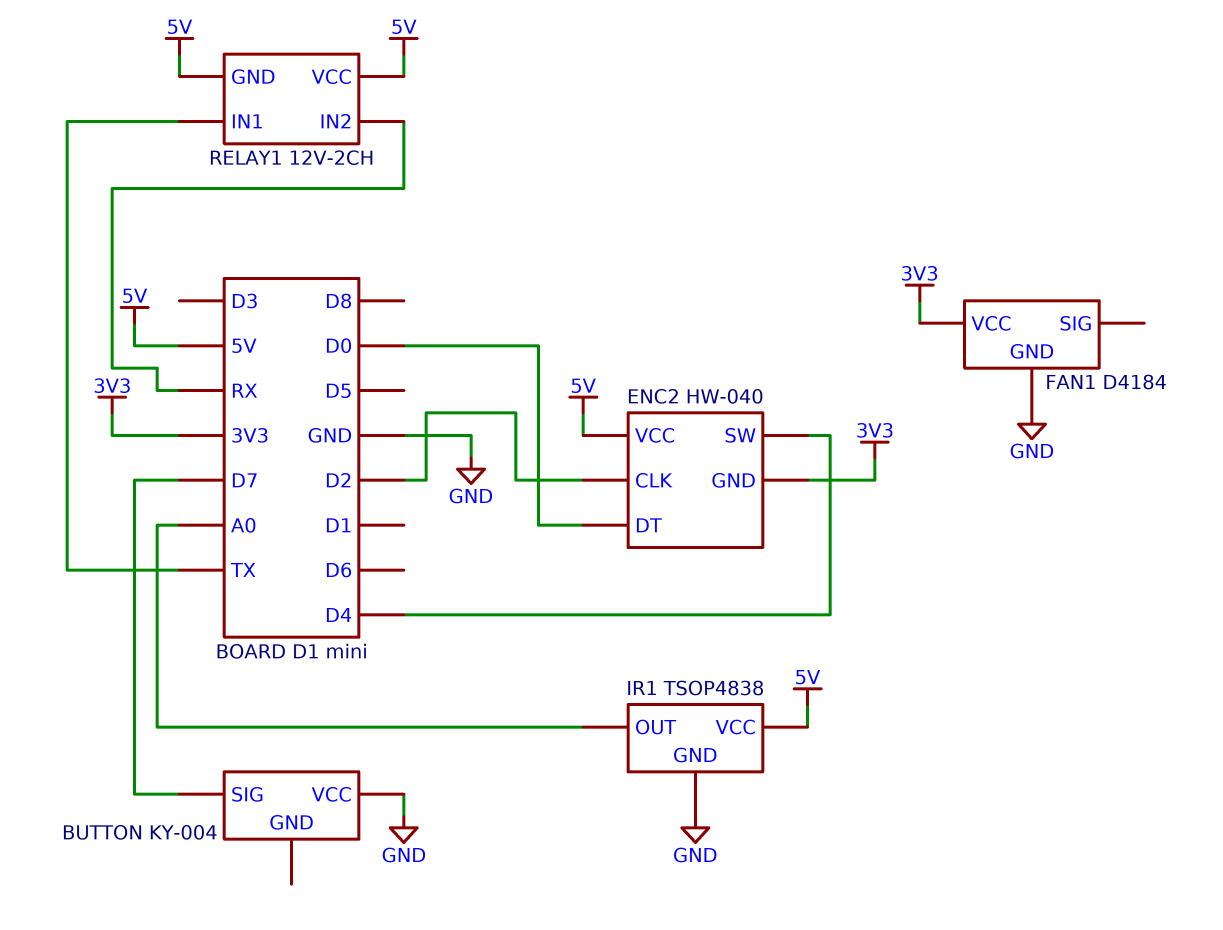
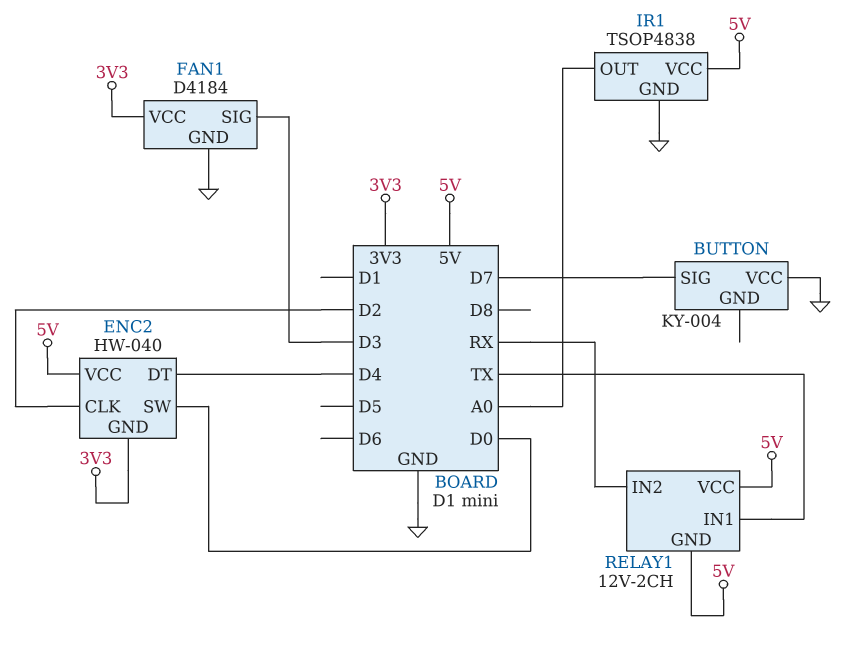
ENC2 pin DT: D0 -> D4
ENC2 pin SW: D4 -> D0
FAN1 pin SIG: none -> D3

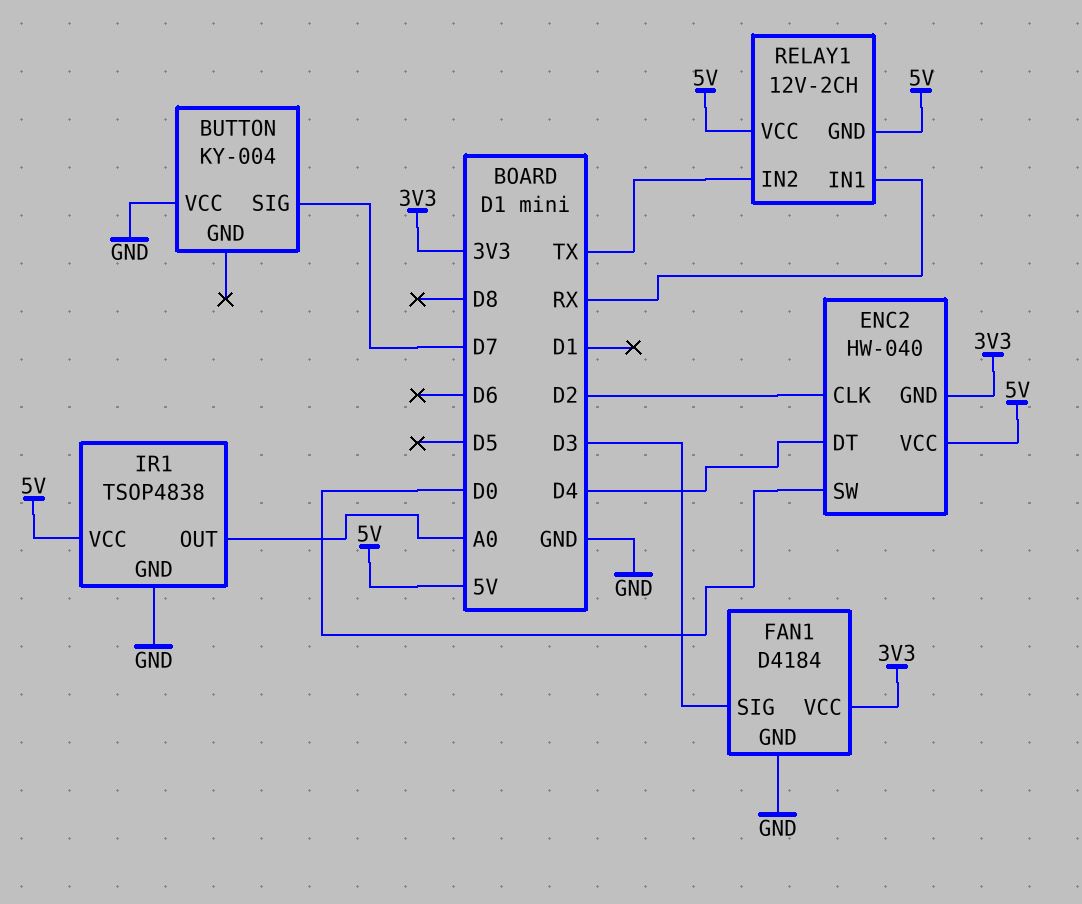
RELAY1 pin IN1: TX -> RX
RELAY1 pin IN2: RX -> TX

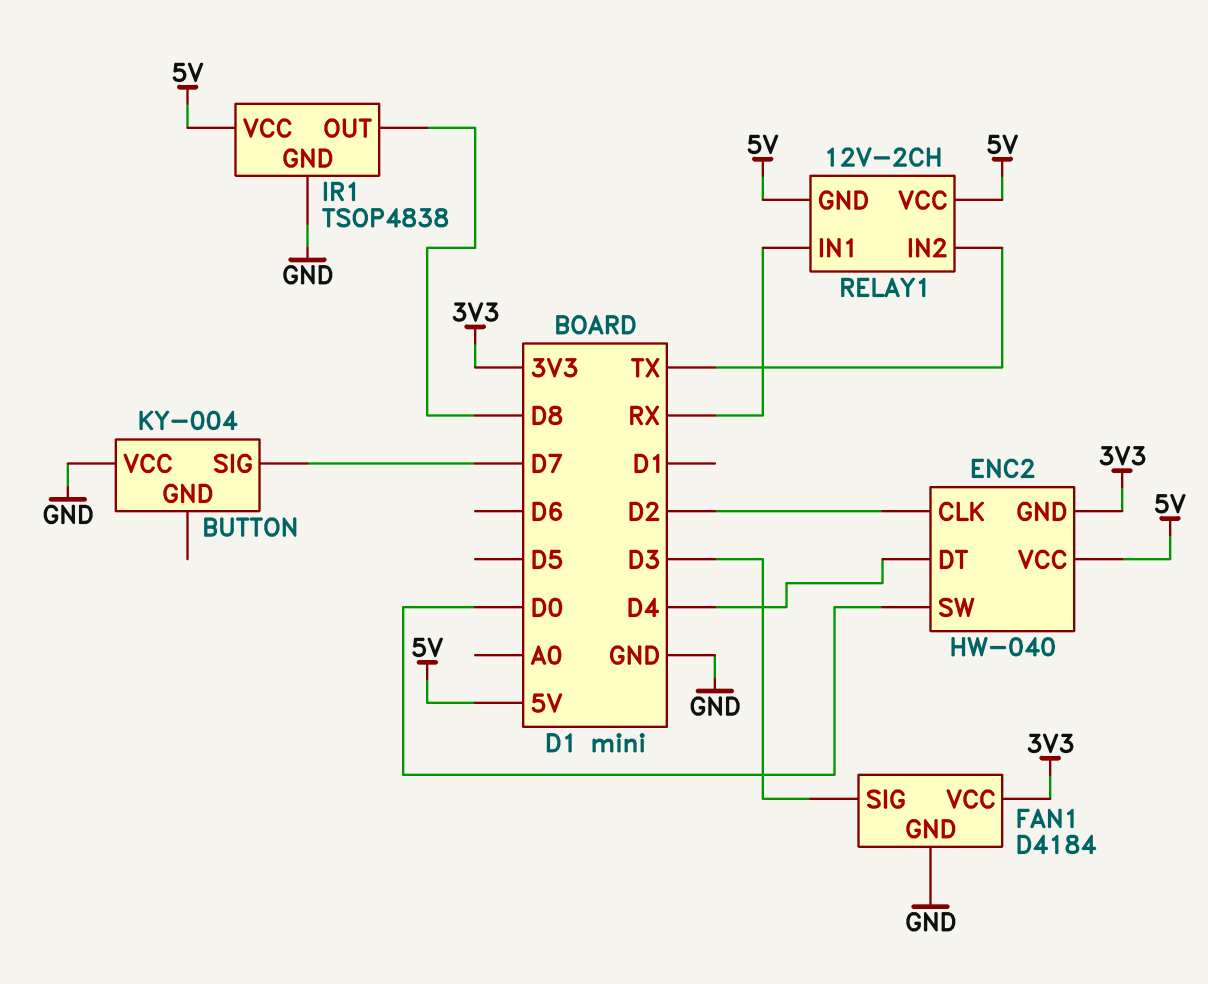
IR1 pin OUT: A0 -> D8

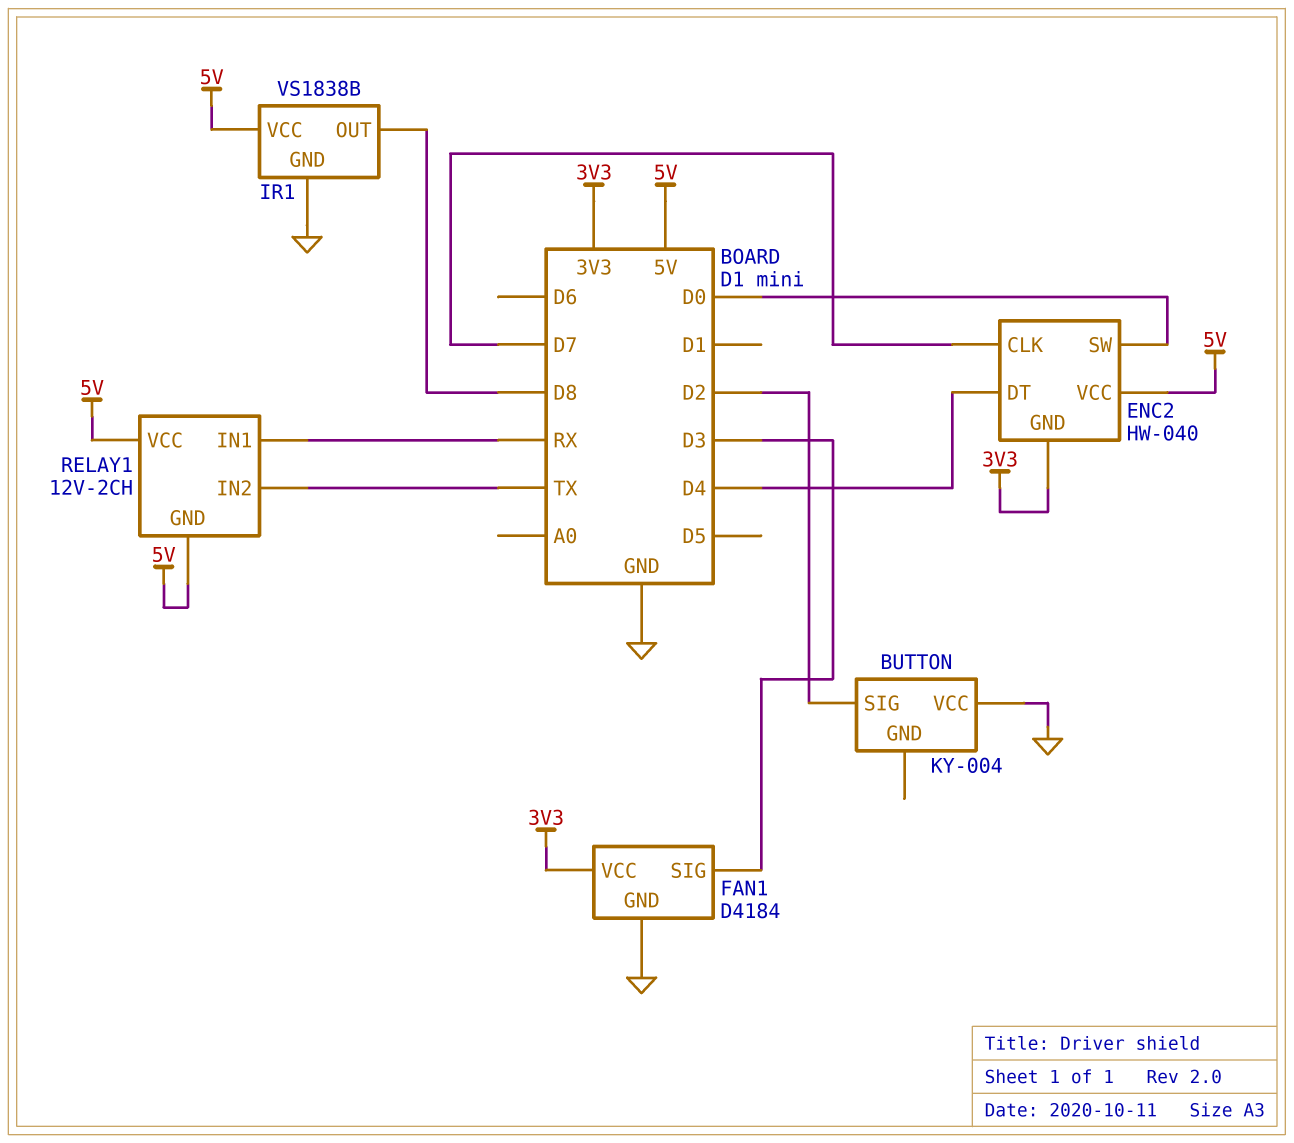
BUTTON pin SIG: D7 -> D2
ENC2 pin CLK: D2 -> D7
IR1: TSOP4838 -> VS1838B

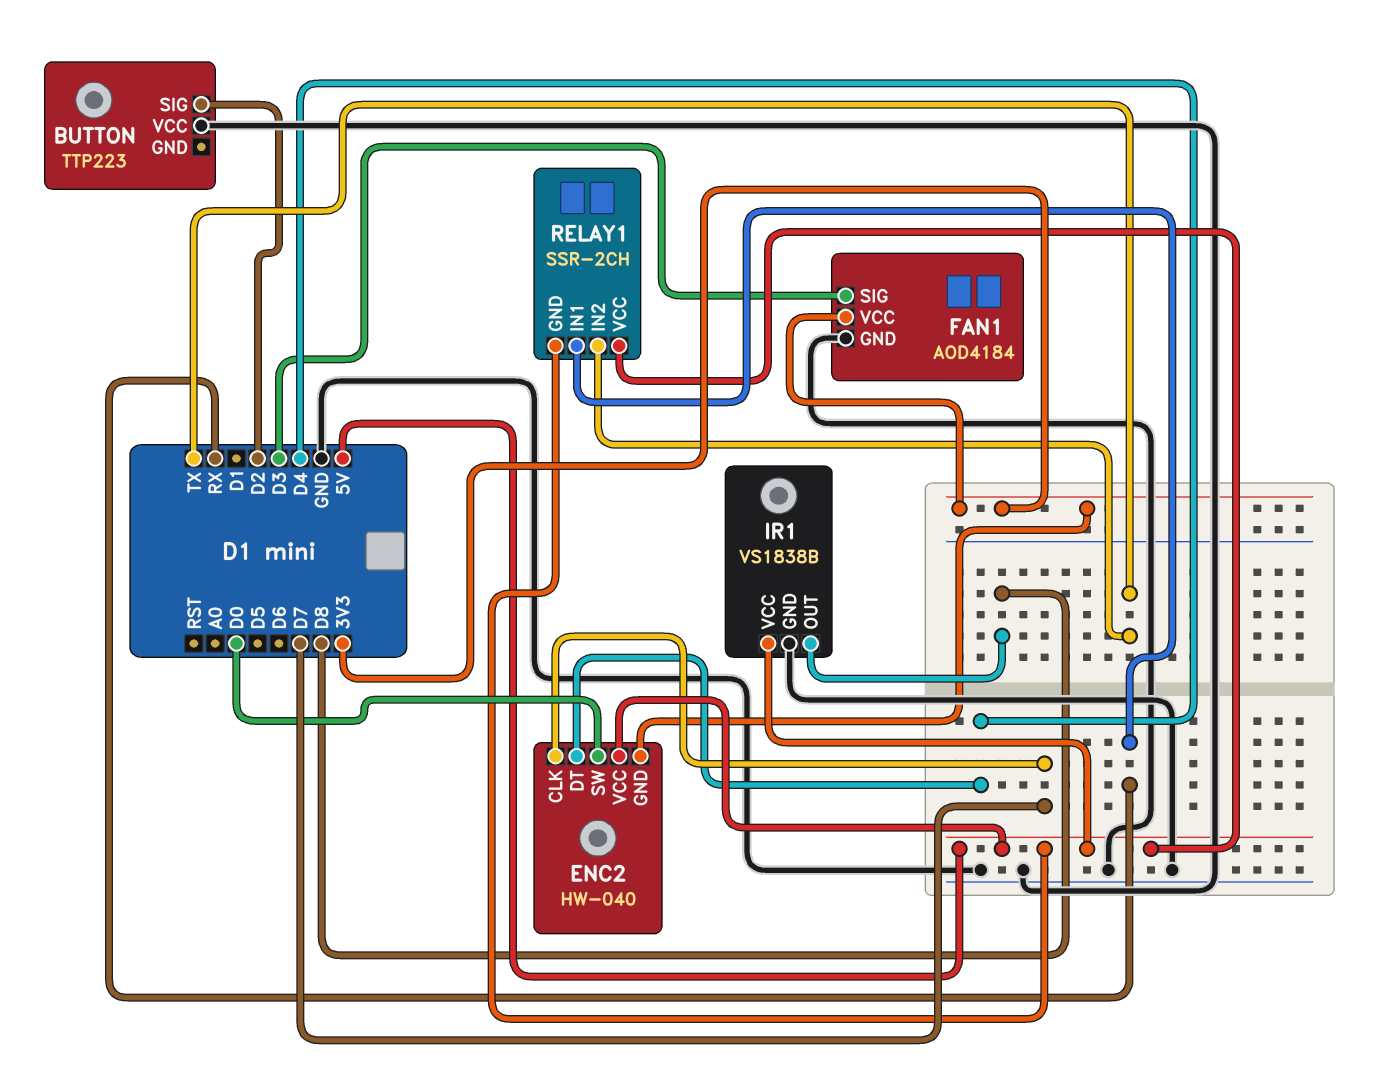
BUTTON: KY-004 -> TTP223
FAN1: D4184 -> AOD4184
RELAY1: 12V-2CH -> SSR-2CH

